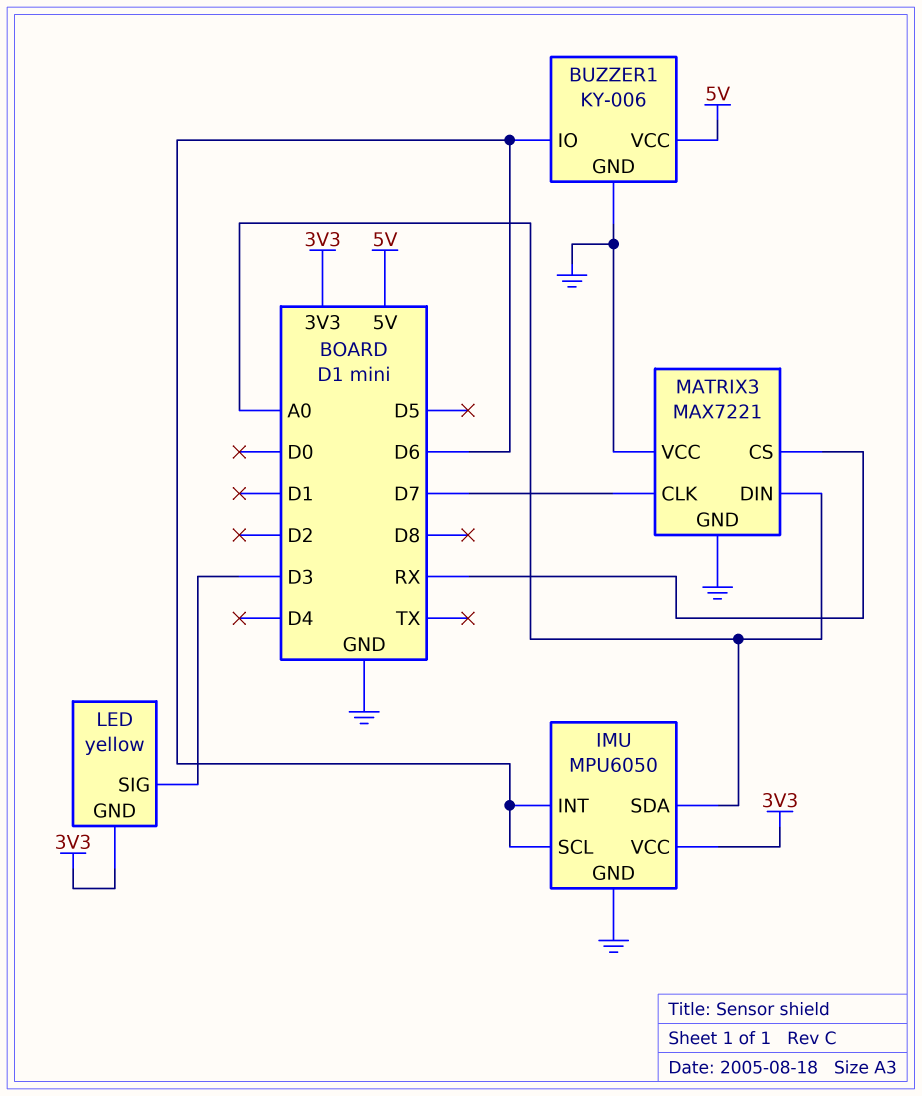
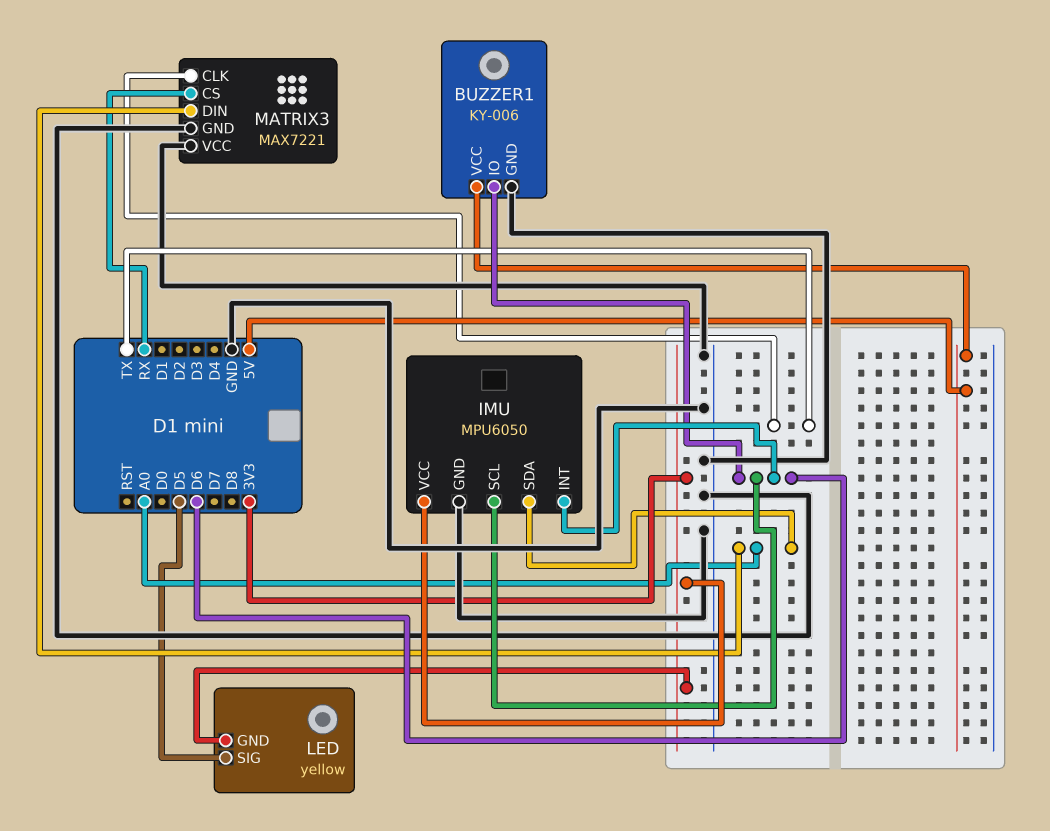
LED pin SIG: D3 -> D5
MATRIX3 pin CLK: D7 -> TX

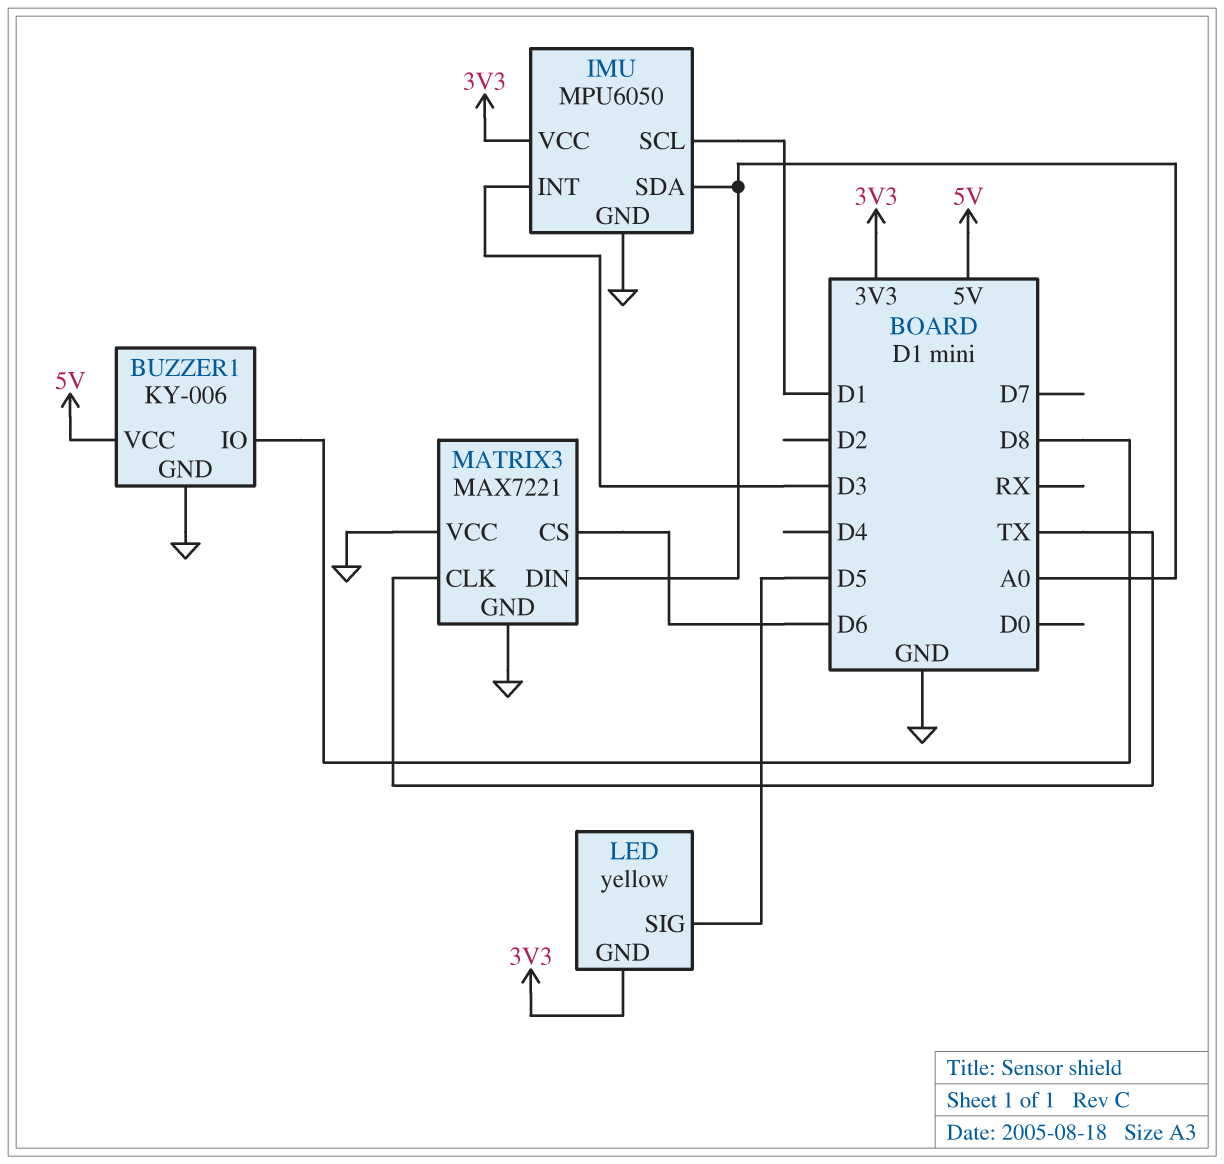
BUZZER1 pin IO: D6 -> D8
IMU pin INT: D6 -> D3
IMU pin SCL: D6 -> D1
MATRIX3 pin CS: RX -> D6

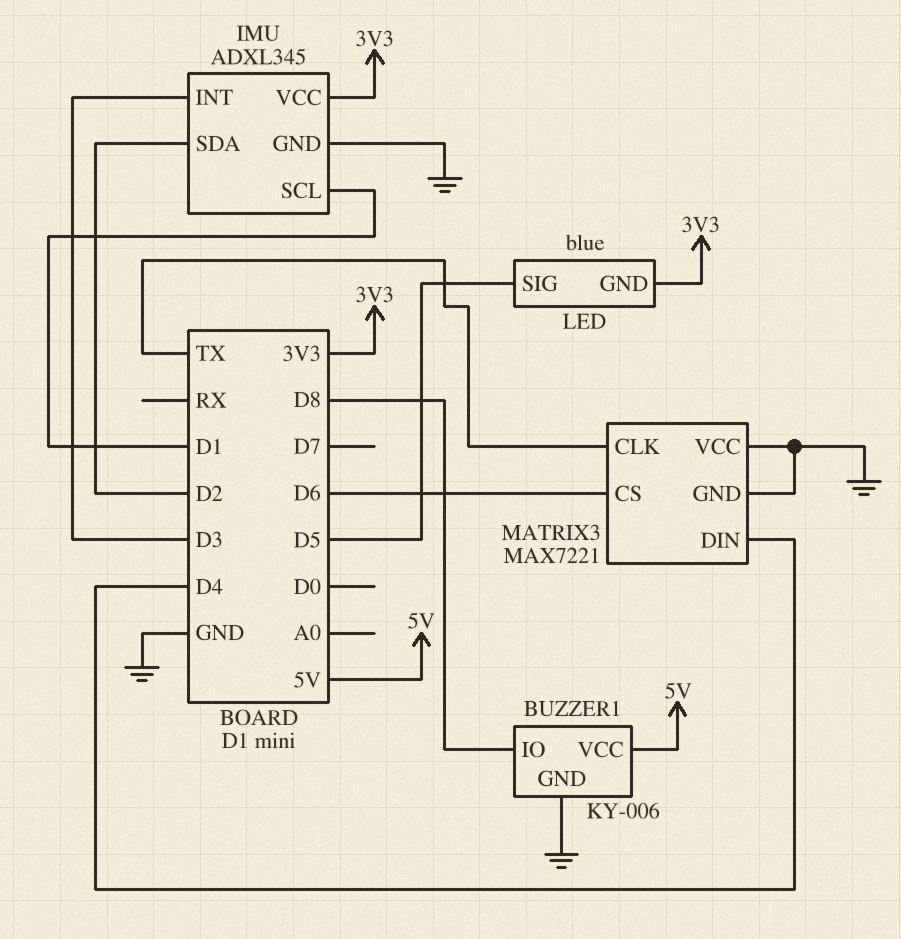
IMU: MPU6050 -> ADXL345
IMU pin SDA: A0 -> D2
LED: yellow -> blue
MATRIX3 pin DIN: A0 -> D4

